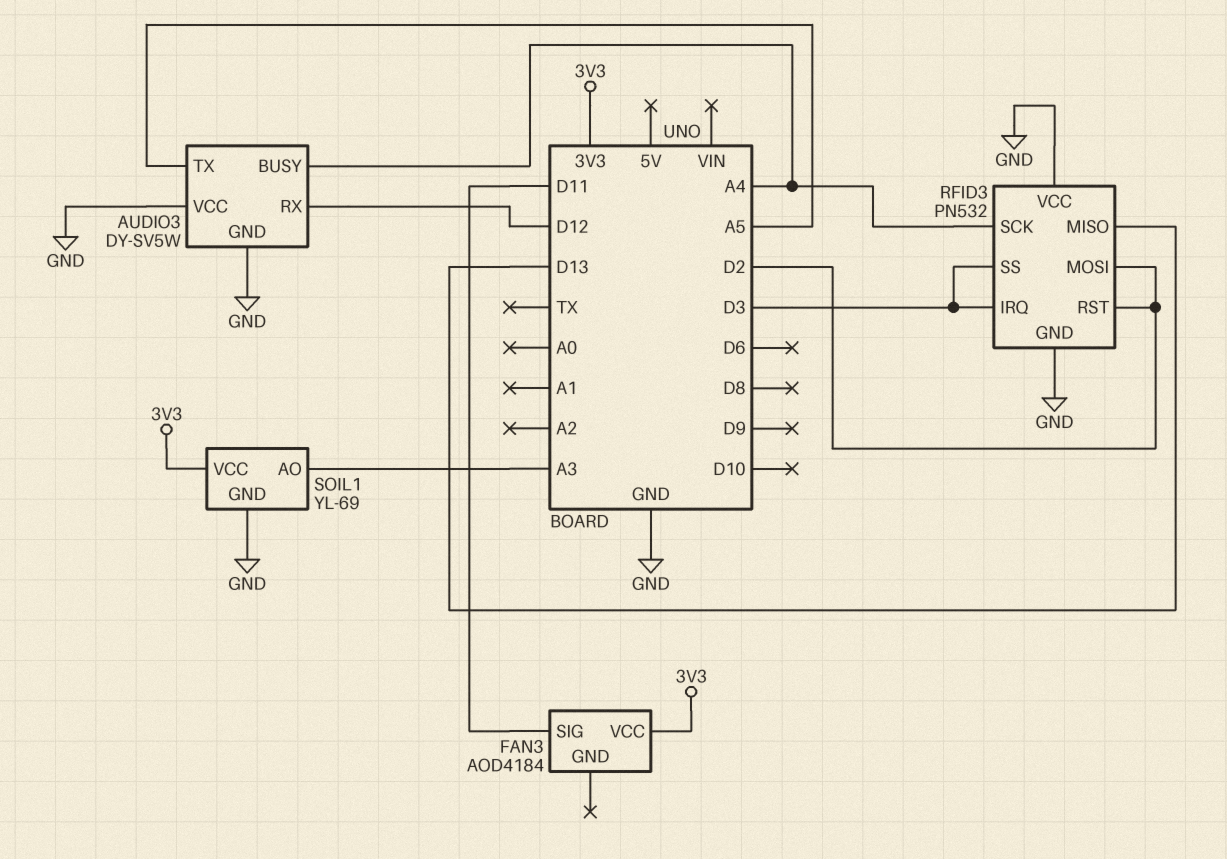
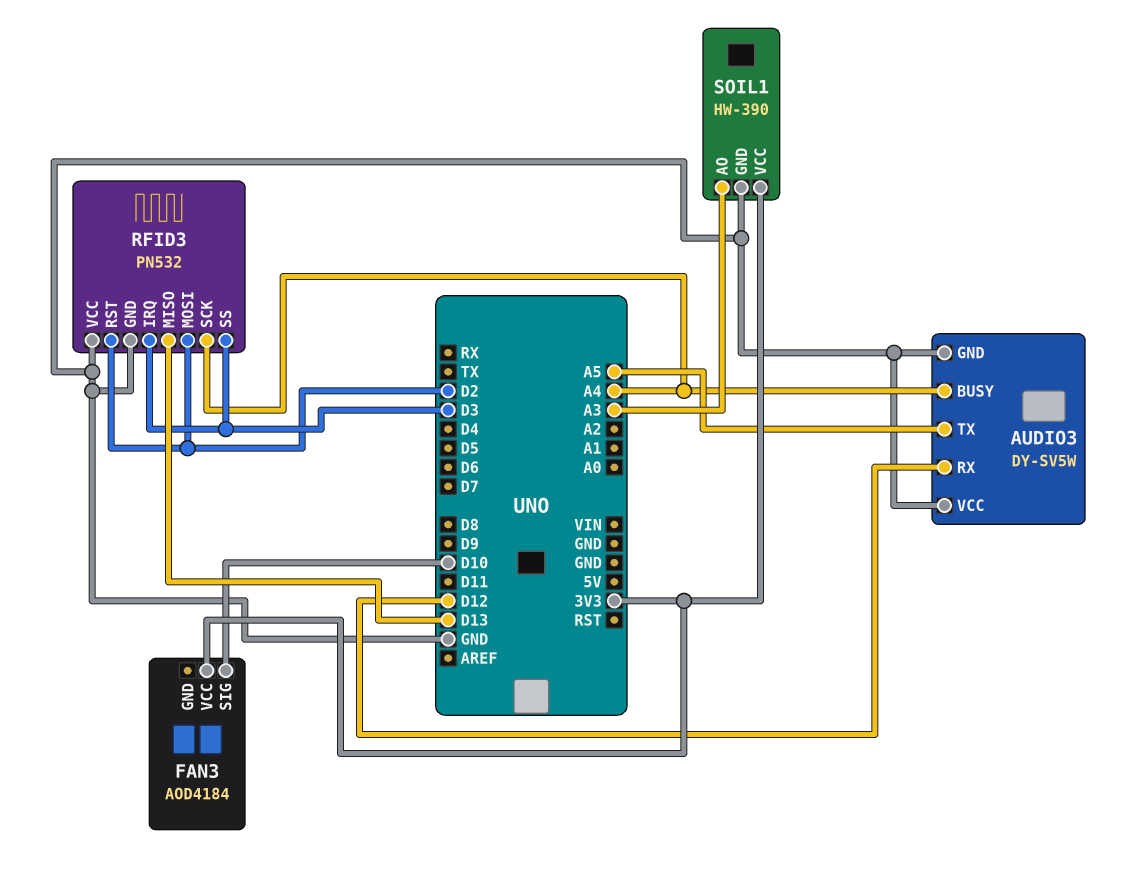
FAN3 pin SIG: D11 -> D10
SOIL1: YL-69 -> HW-390

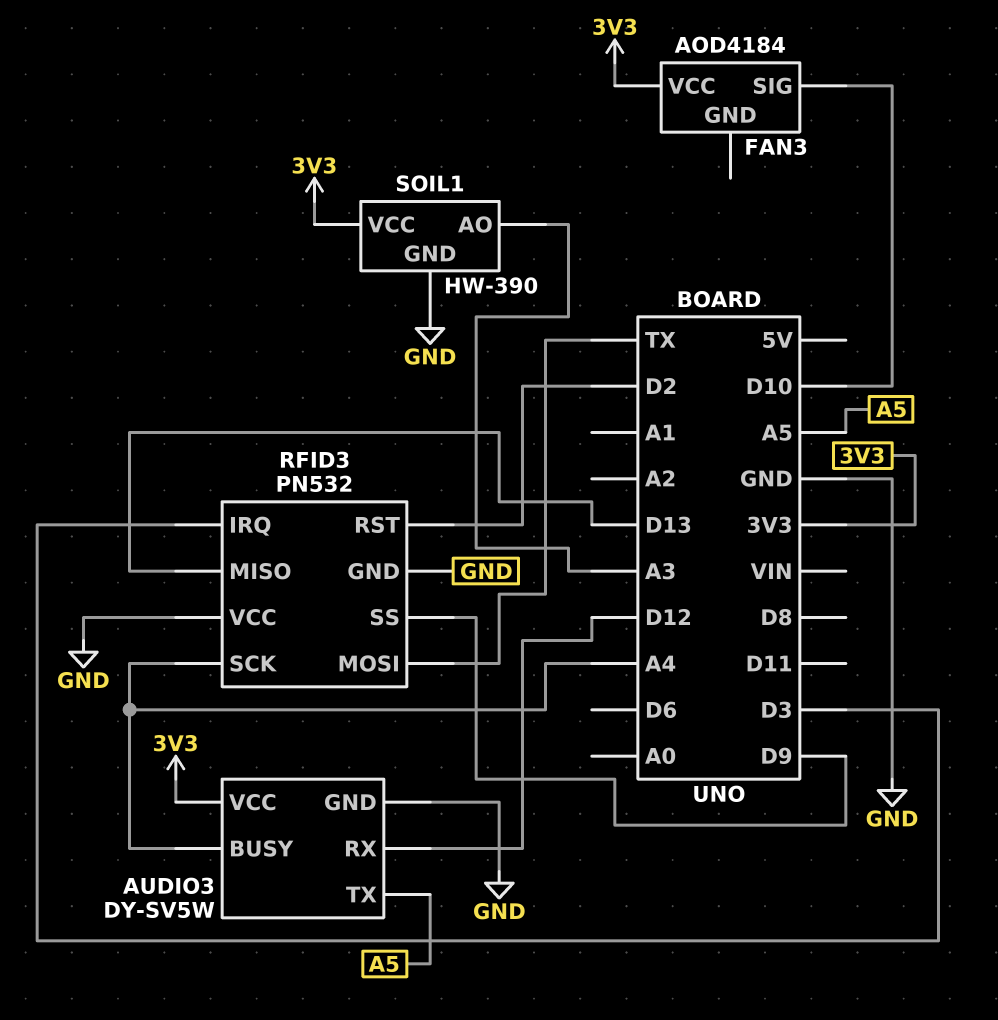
AUDIO3 pin VCC: GND -> 3V3
RFID3 pin MOSI: D2 -> TX
RFID3 pin SS: D3 -> D9

